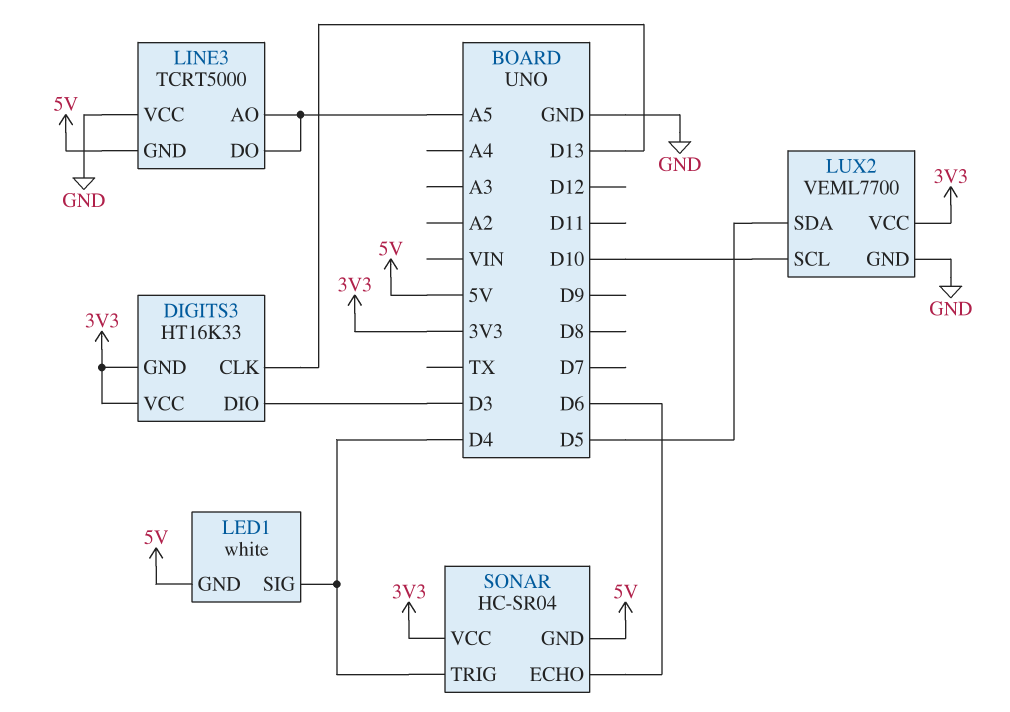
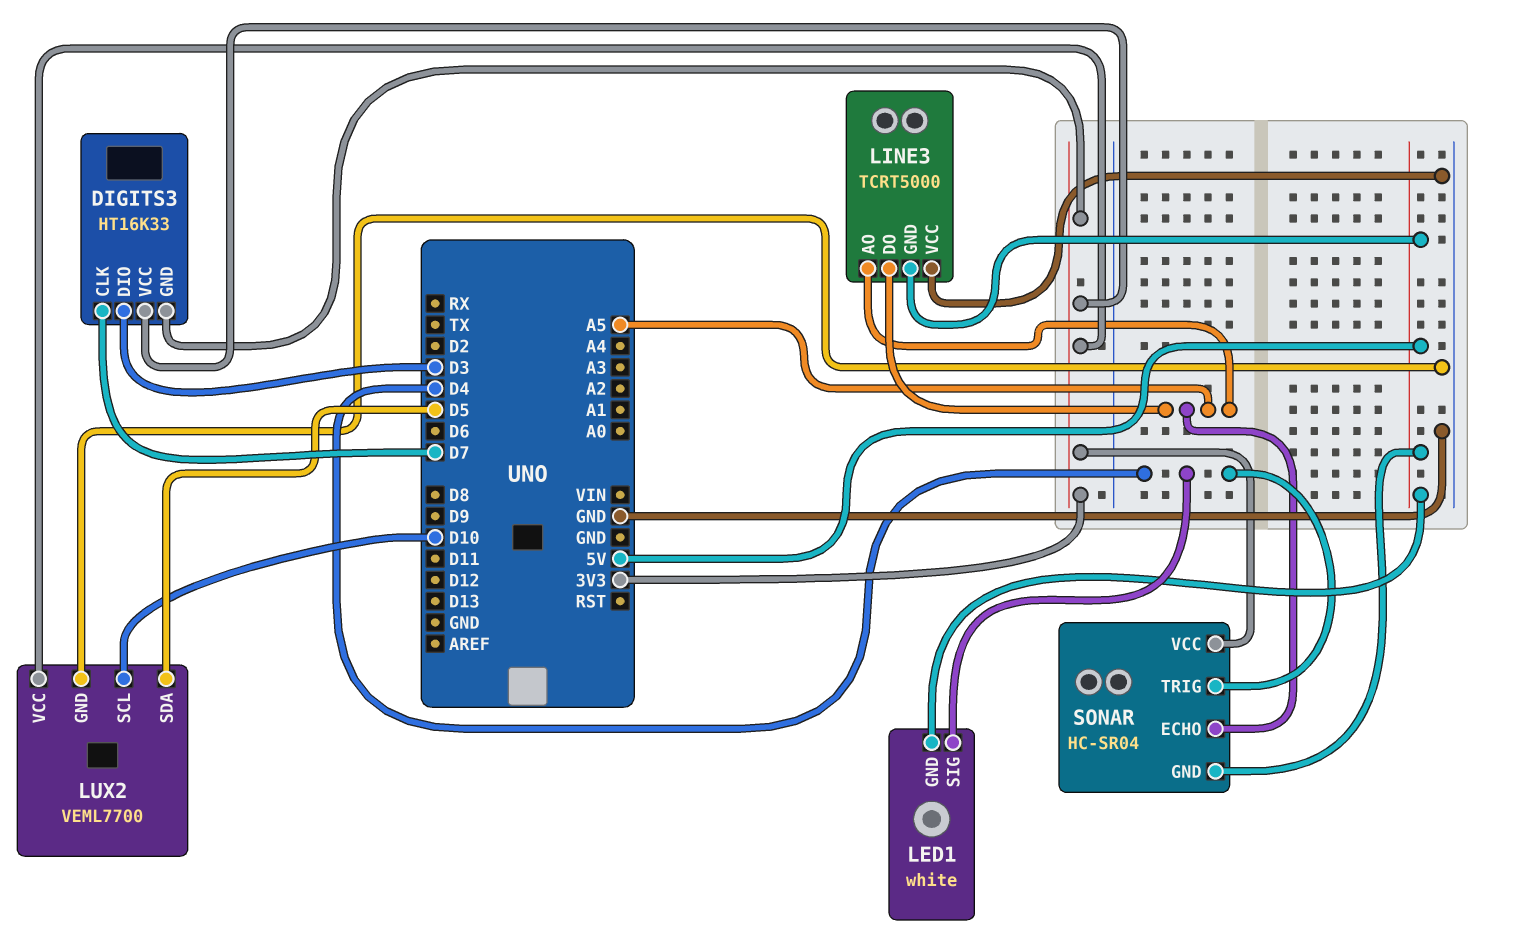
DIGITS3 pin CLK: D13 -> D7
SONAR pin ECHO: D6 -> A5

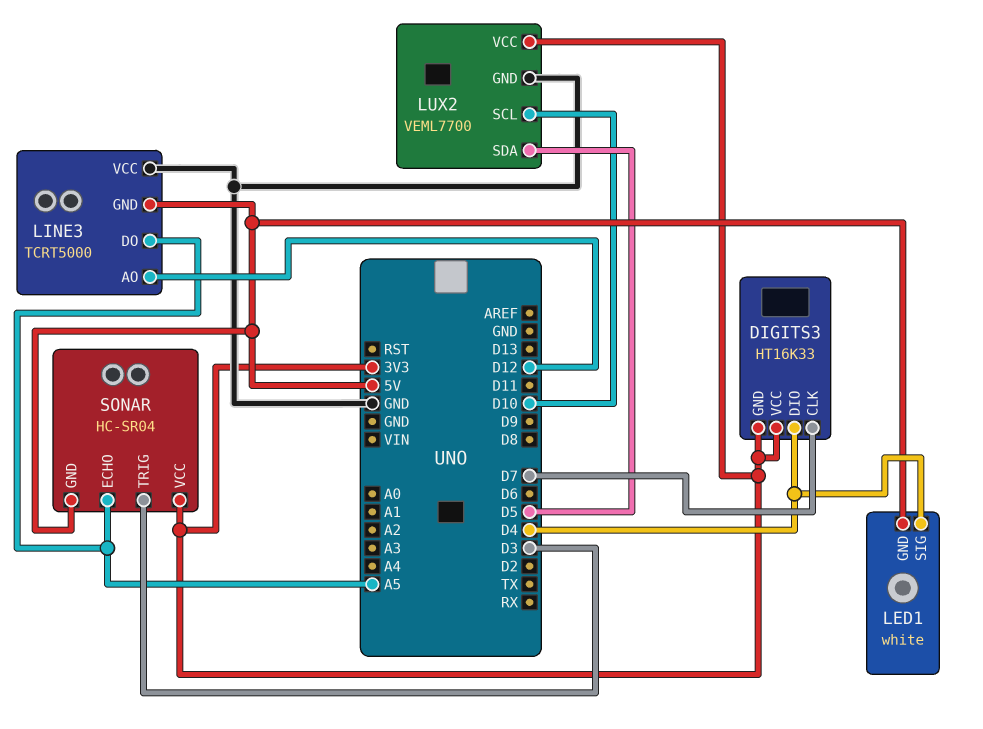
DIGITS3 pin DIO: D3 -> D4
LINE3 pin AO: A5 -> D12
SONAR pin TRIG: D4 -> D3

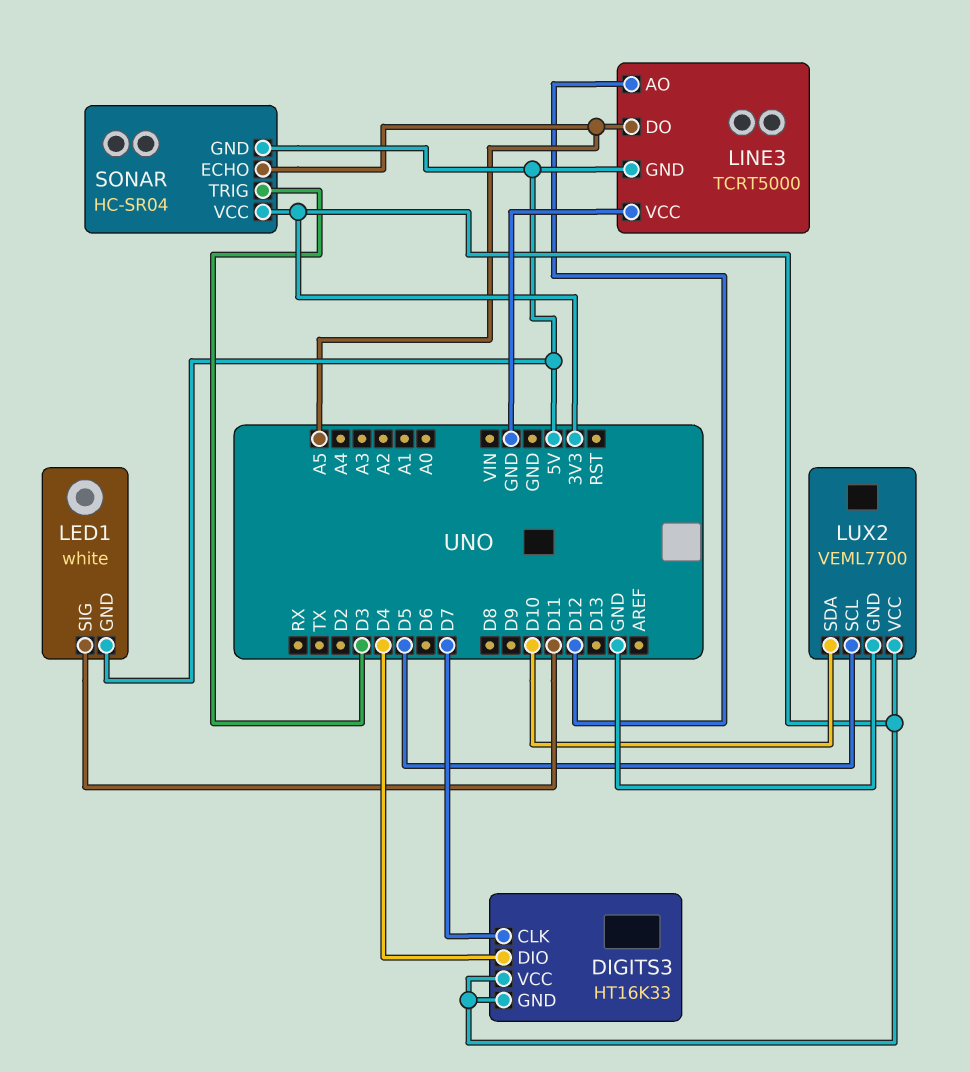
LED1 pin SIG: D4 -> D11
LUX2 pin SCL: D10 -> D5
LUX2 pin SDA: D5 -> D10

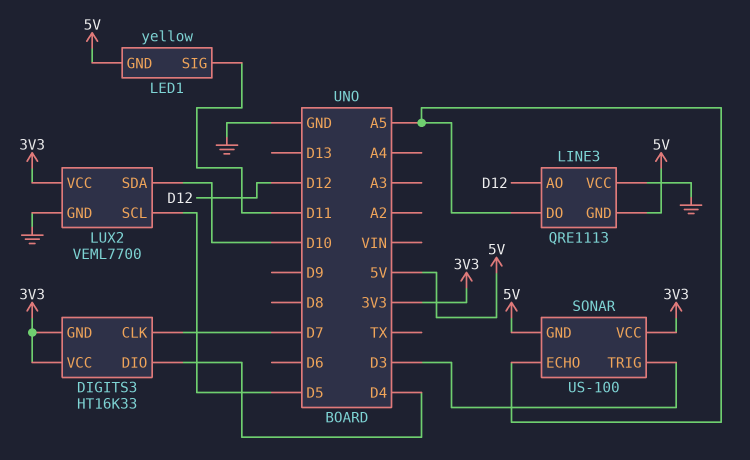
LED1: white -> yellow
LINE3: TCRT5000 -> QRE1113
SONAR: HC-SR04 -> US-100

